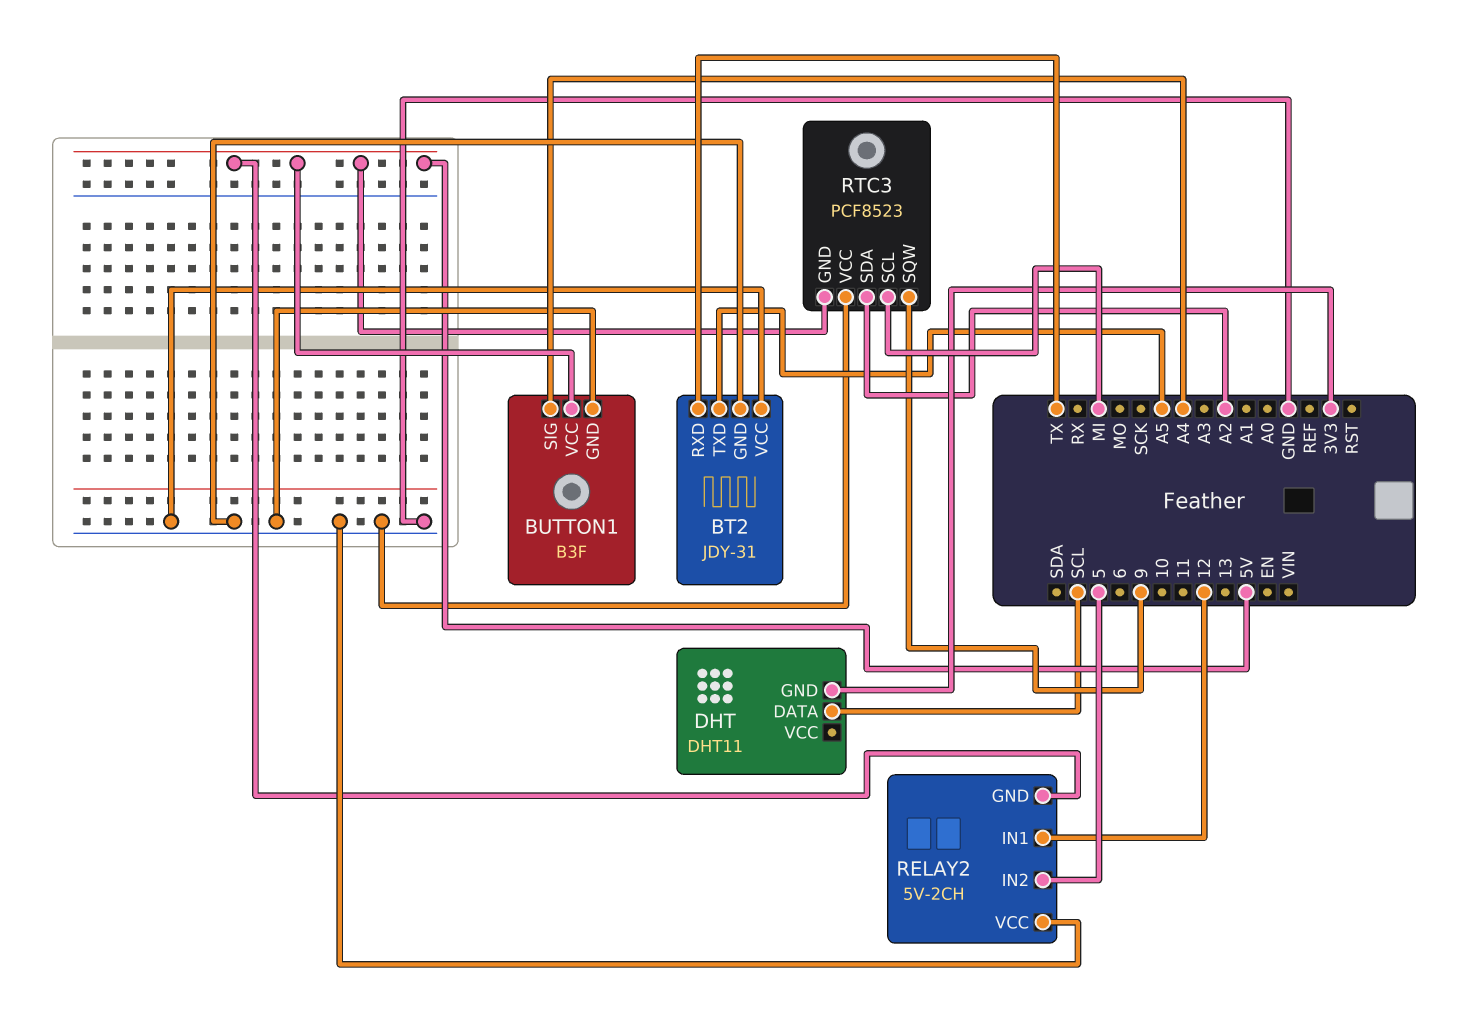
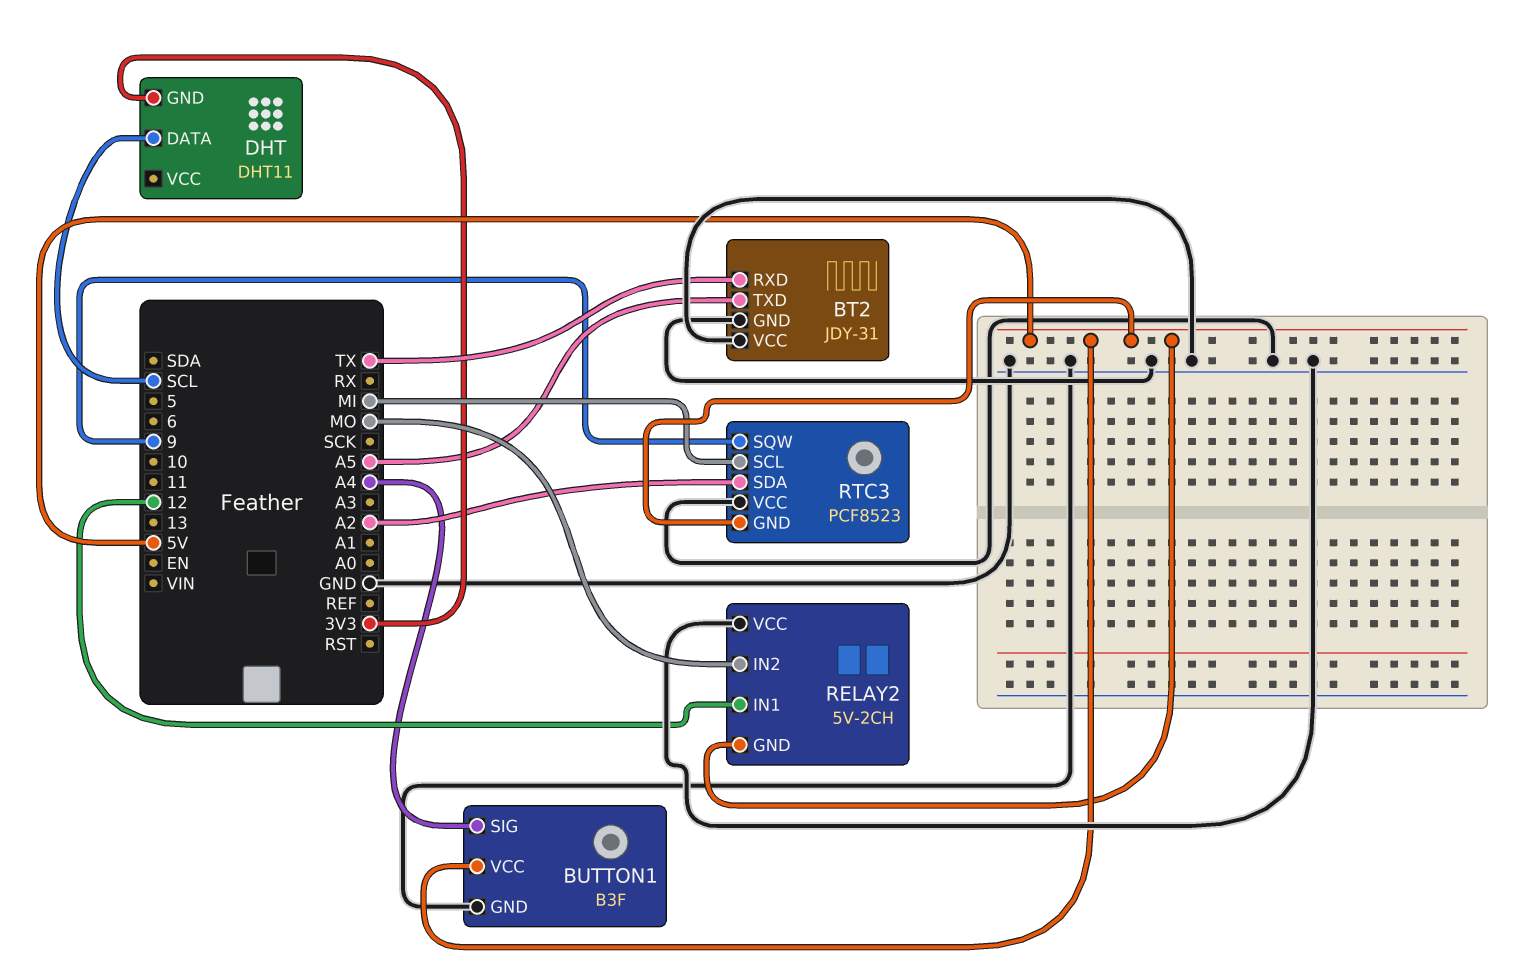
RELAY2 pin IN2: 5 -> MO

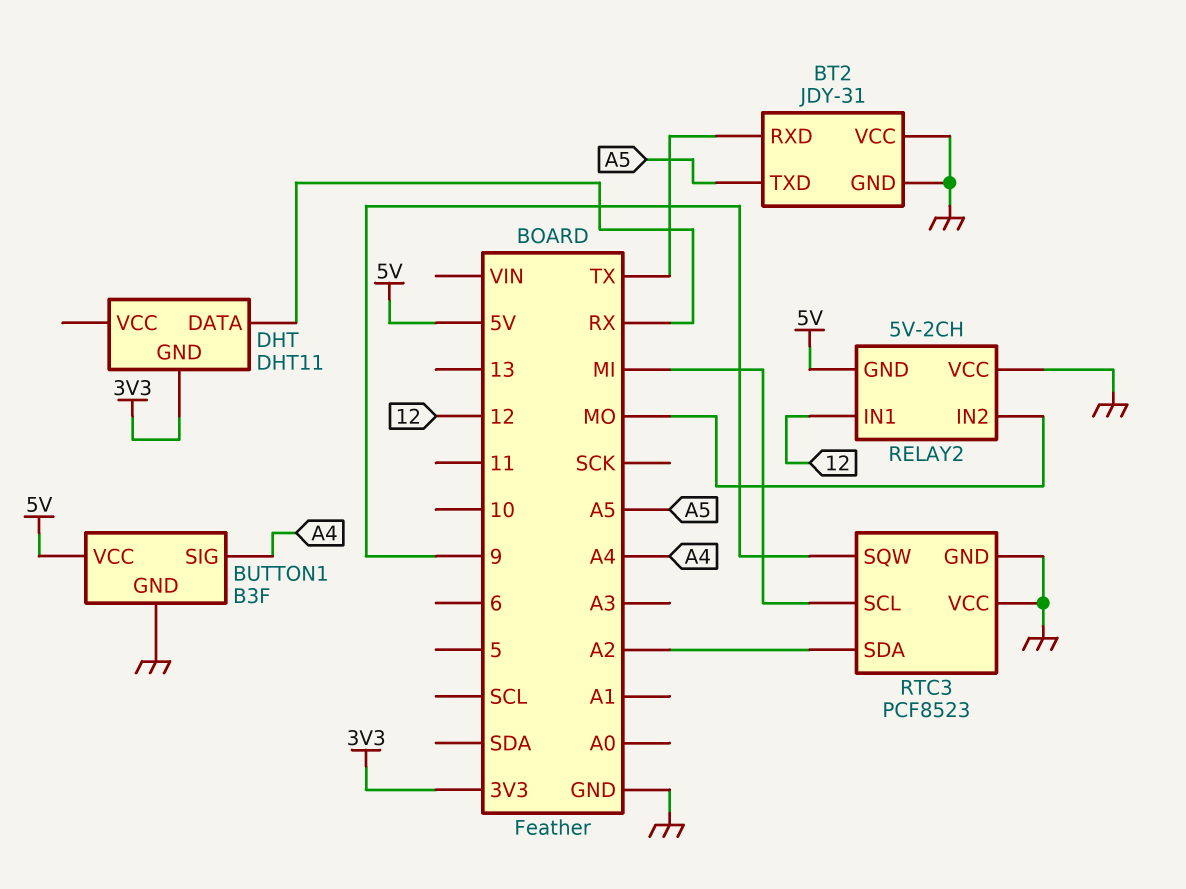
DHT pin DATA: SCL -> RX
RTC3 pin GND: 5V -> GND

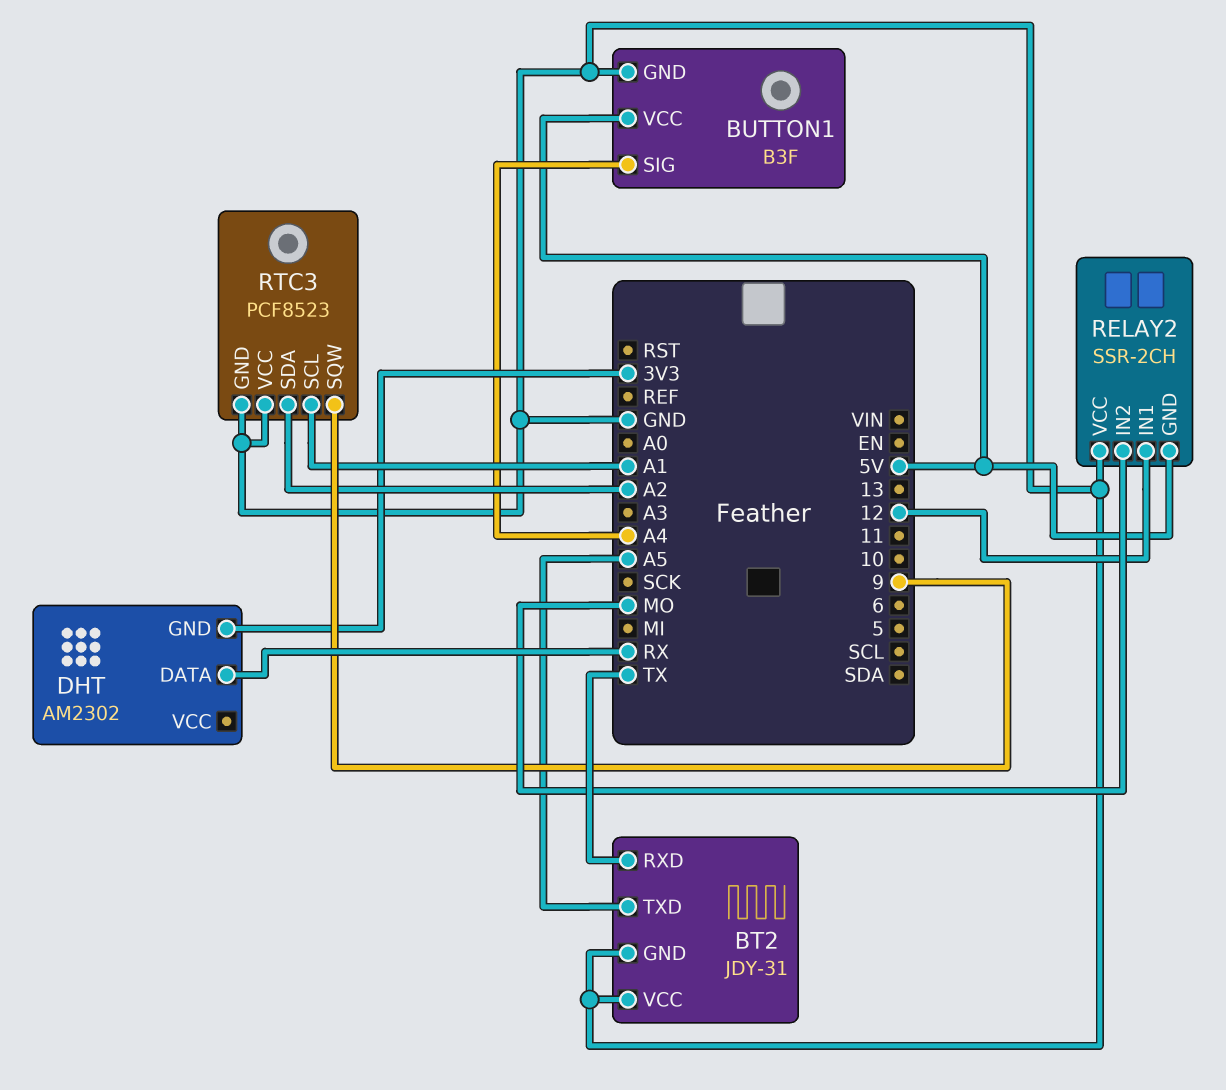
DHT: DHT11 -> AM2302
RELAY2: 5V-2CH -> SSR-2CH
RTC3 pin SCL: MI -> A1

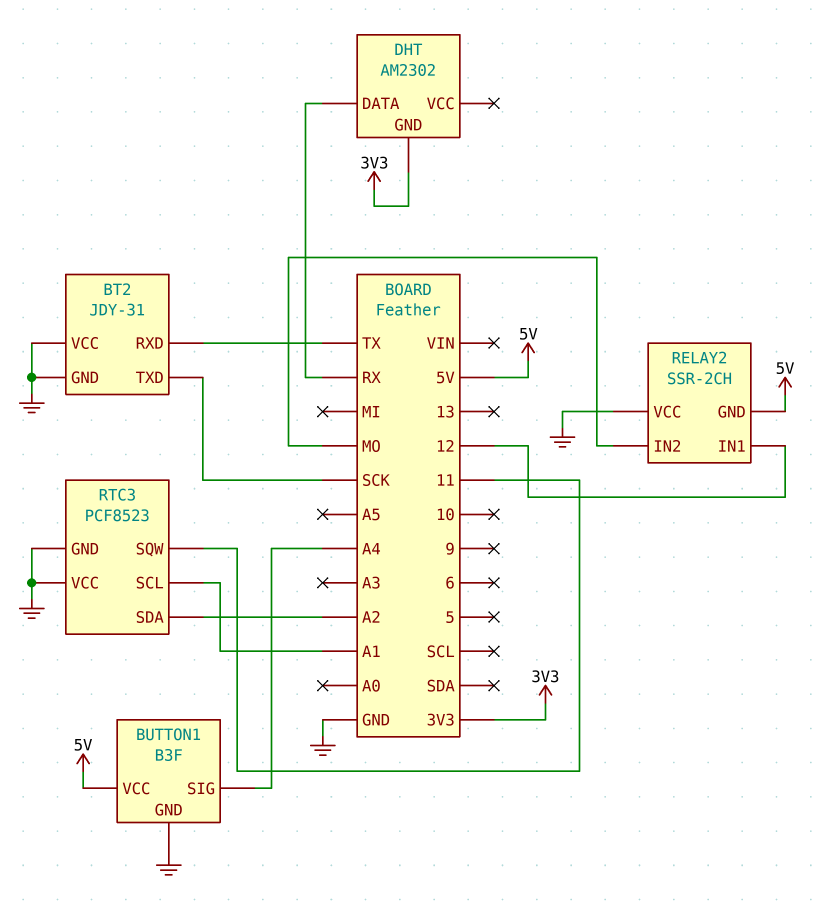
BT2 pin TXD: A5 -> SCK
RTC3 pin SQW: 9 -> 11

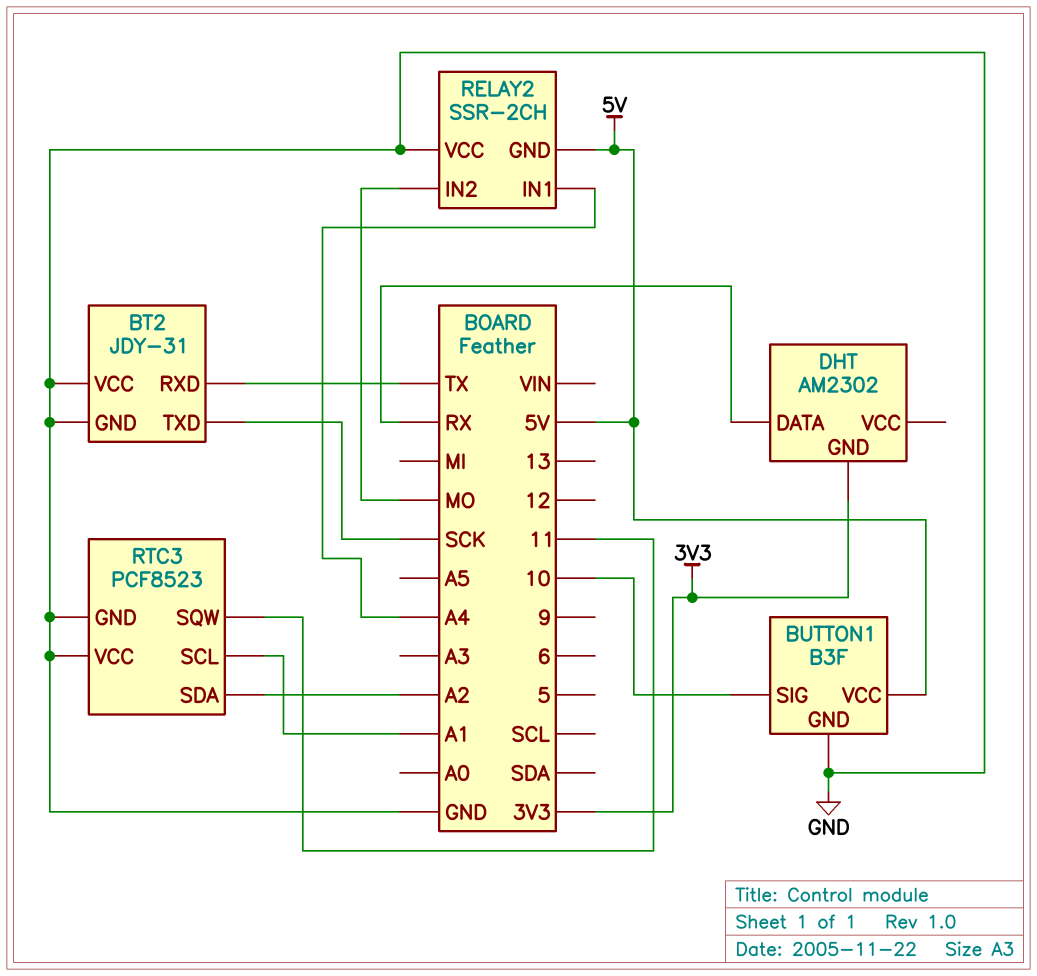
BUTTON1 pin SIG: A4 -> 10
RELAY2 pin IN1: 12 -> A4

